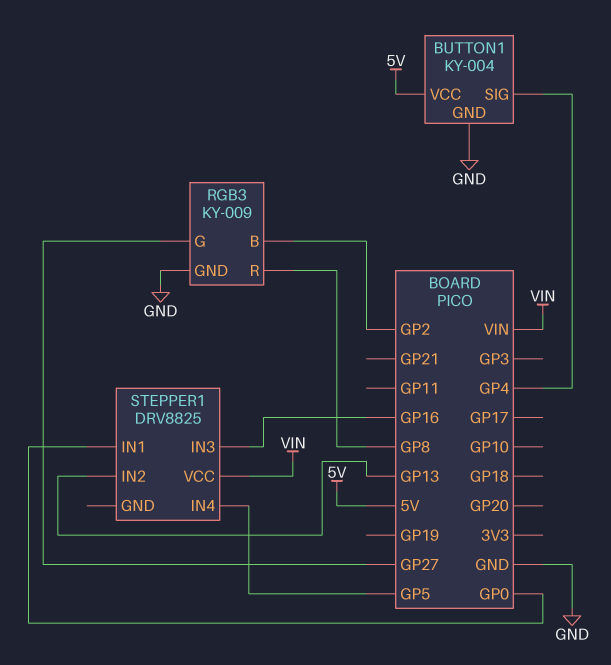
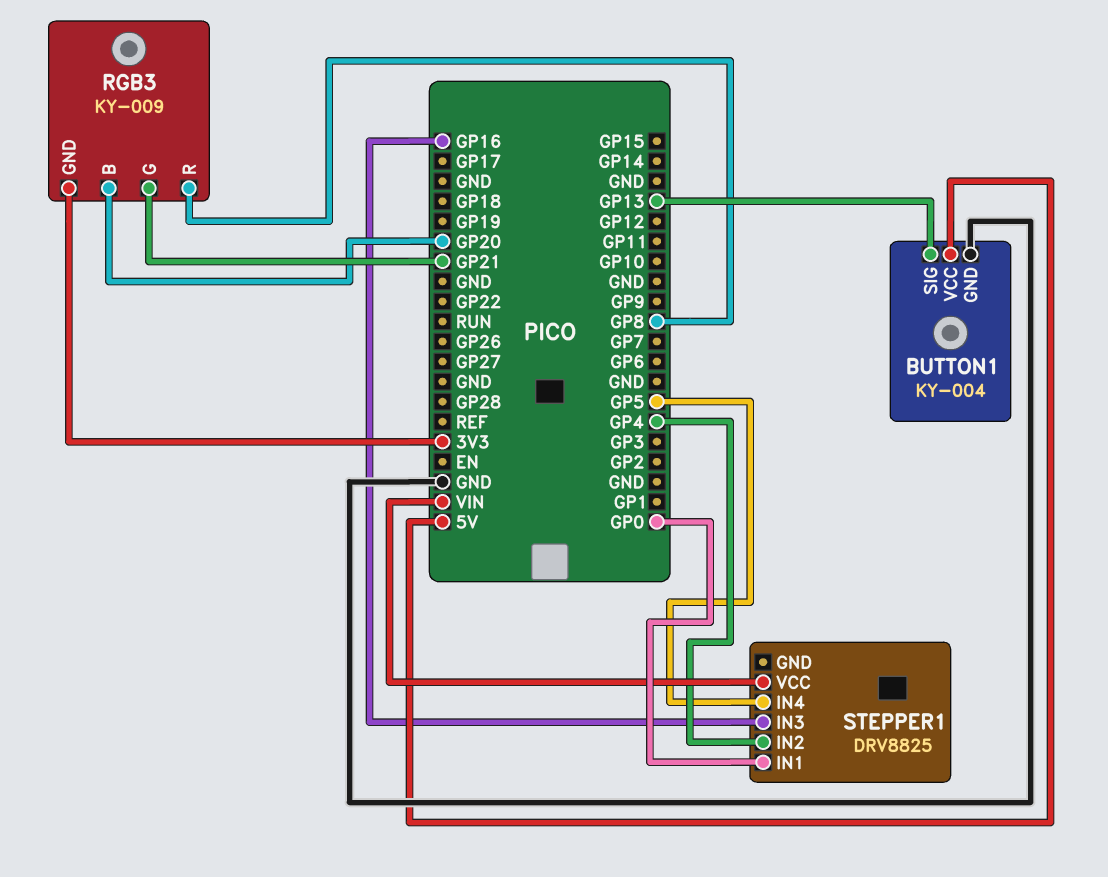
BUTTON1 pin SIG: GP4 -> GP13
RGB3 pin B: GP2 -> GP20
RGB3 pin G: GP27 -> GP21
RGB3 pin GND: GND -> 3V3
STEPPER1 pin IN2: GP13 -> GP4

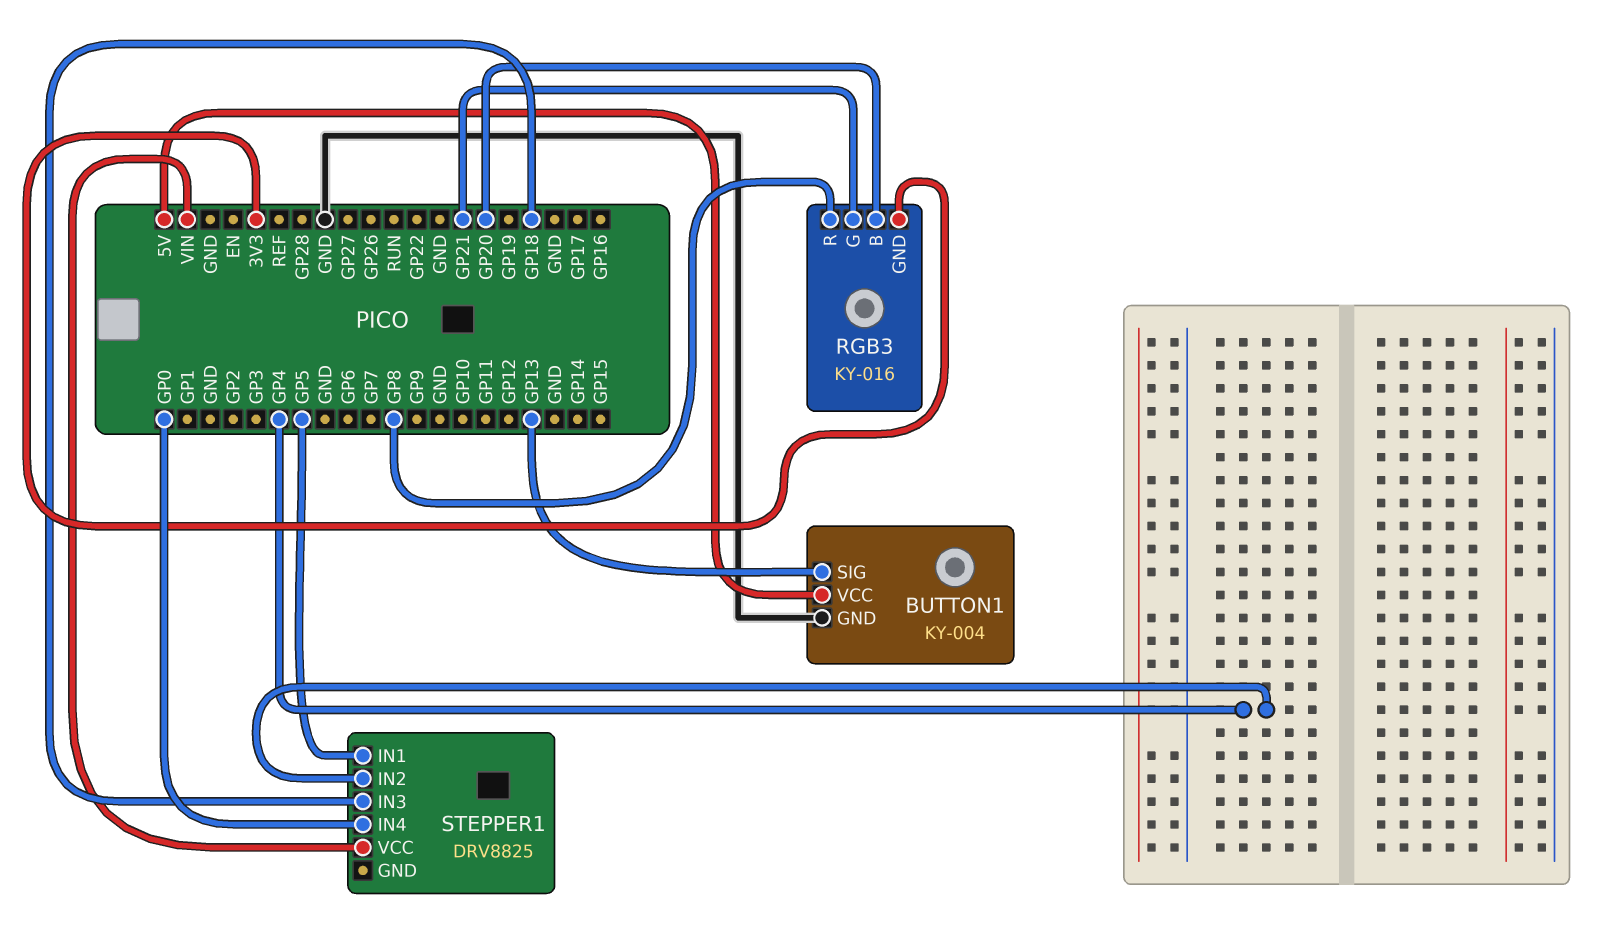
RGB3: KY-009 -> KY-016
STEPPER1 pin IN1: GP0 -> GP5
STEPPER1 pin IN3: GP16 -> GP18
STEPPER1 pin IN4: GP5 -> GP0

